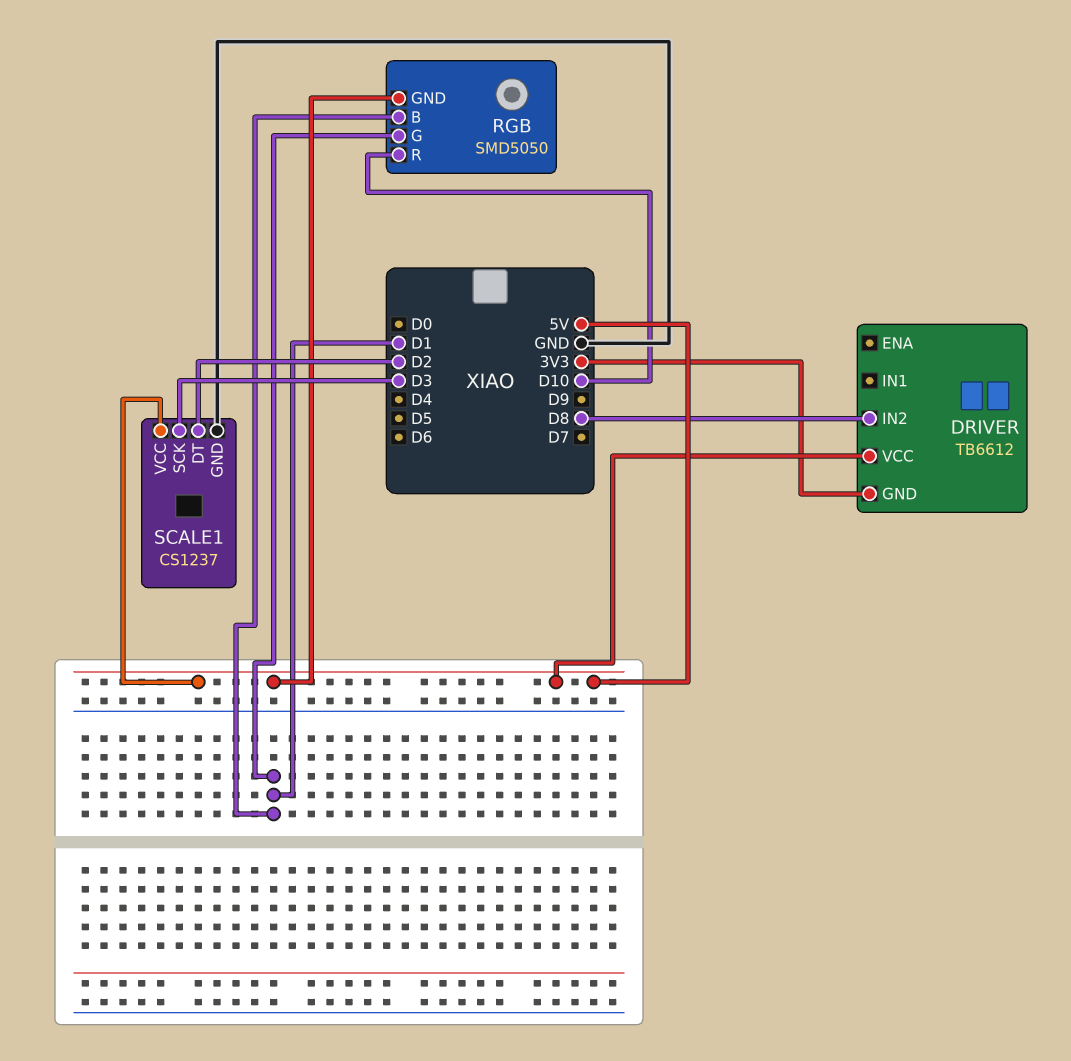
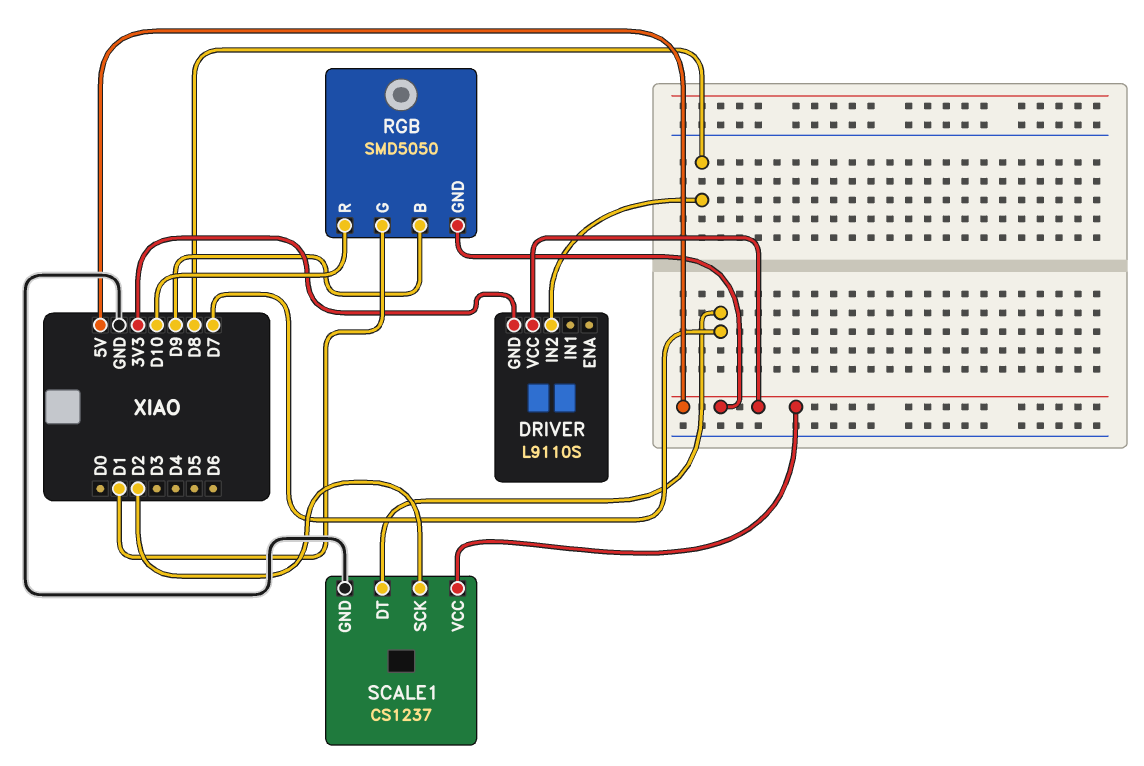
DRIVER: TB6612 -> L9110S
RGB pin B: D1 -> D9
SCALE1 pin DT: D2 -> D7
SCALE1 pin SCK: D3 -> D2

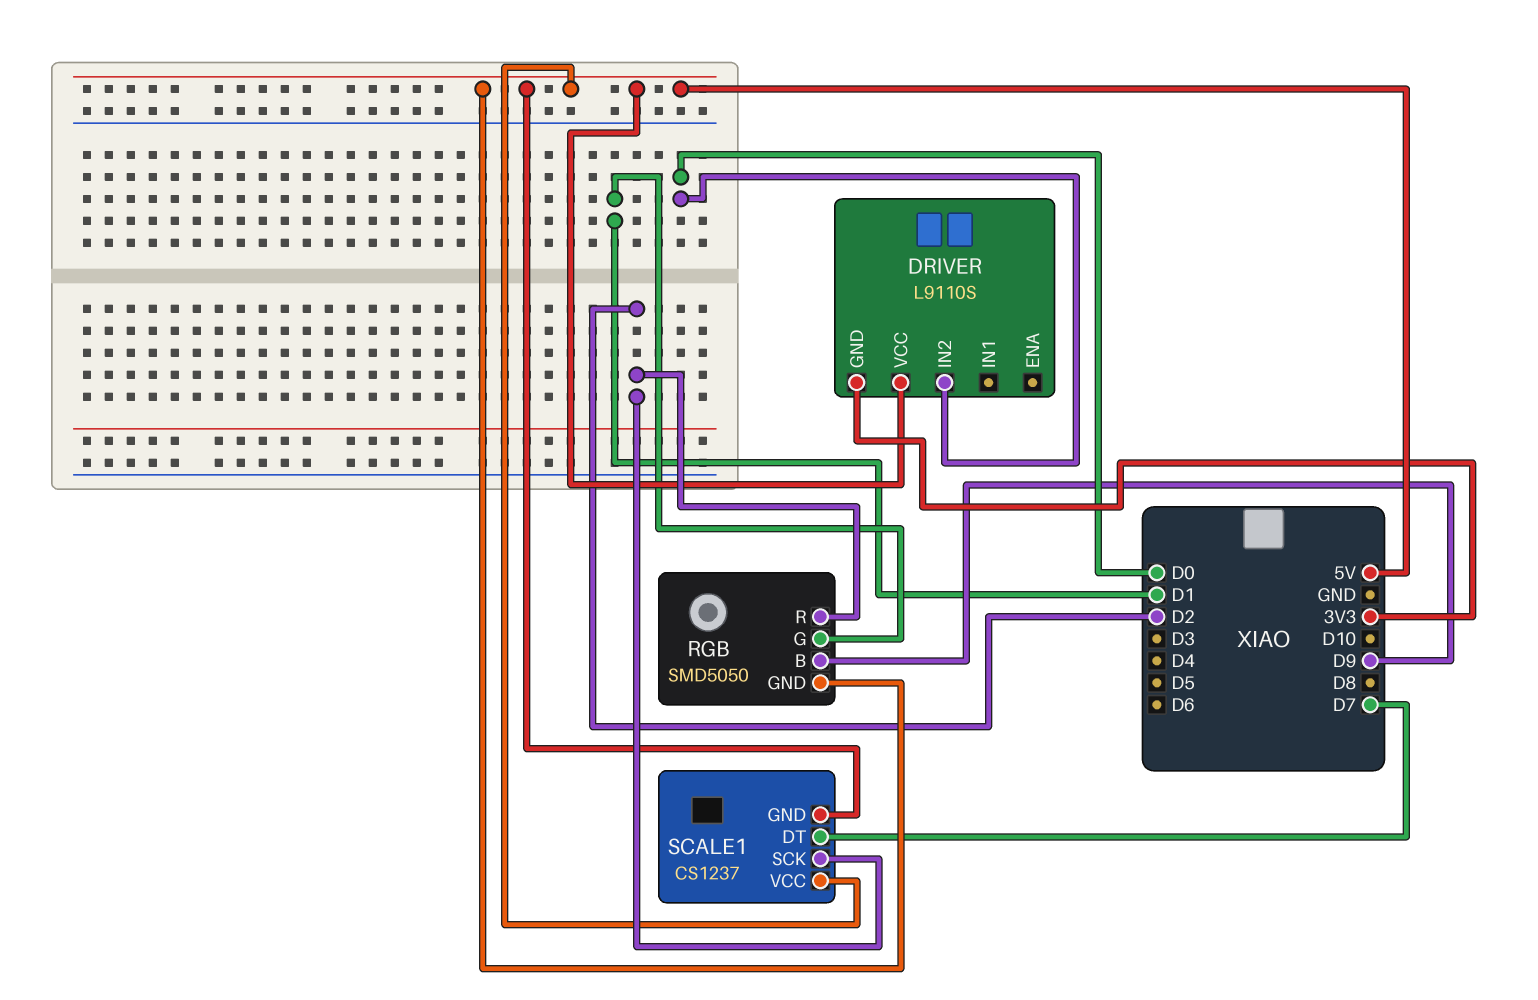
DRIVER pin IN2: D8 -> D0
RGB pin R: D10 -> D2
SCALE1 pin GND: GND -> 5V

